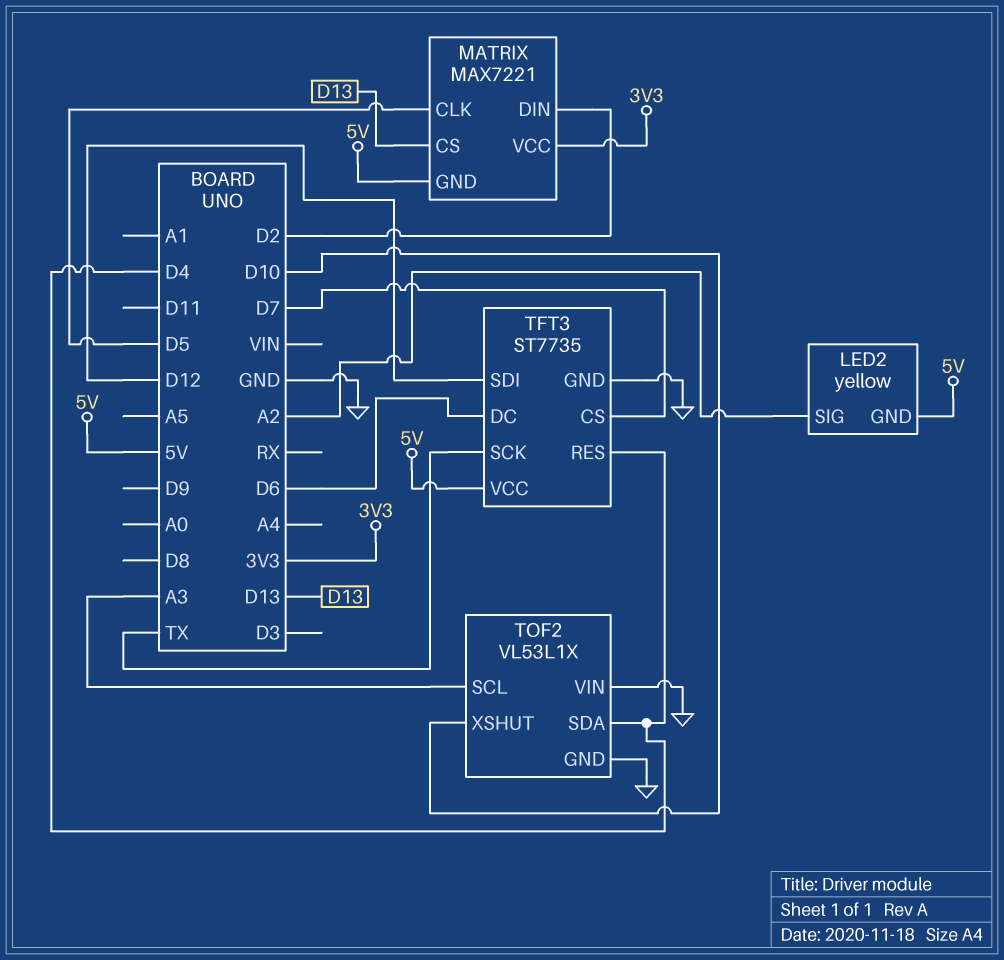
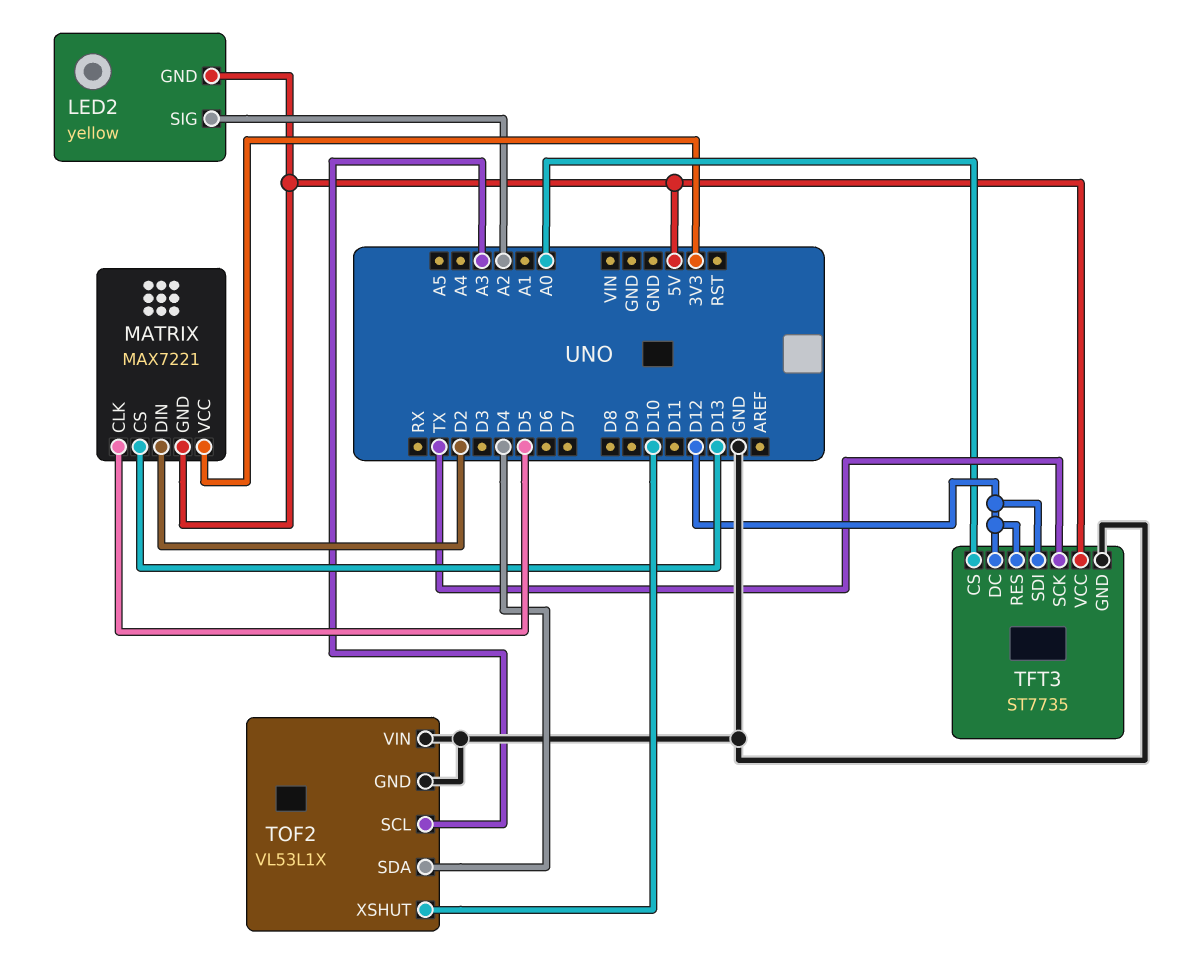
TFT3 pin CS: D7 -> A0
TFT3 pin DC: D6 -> D12
TFT3 pin RES: D4 -> D12

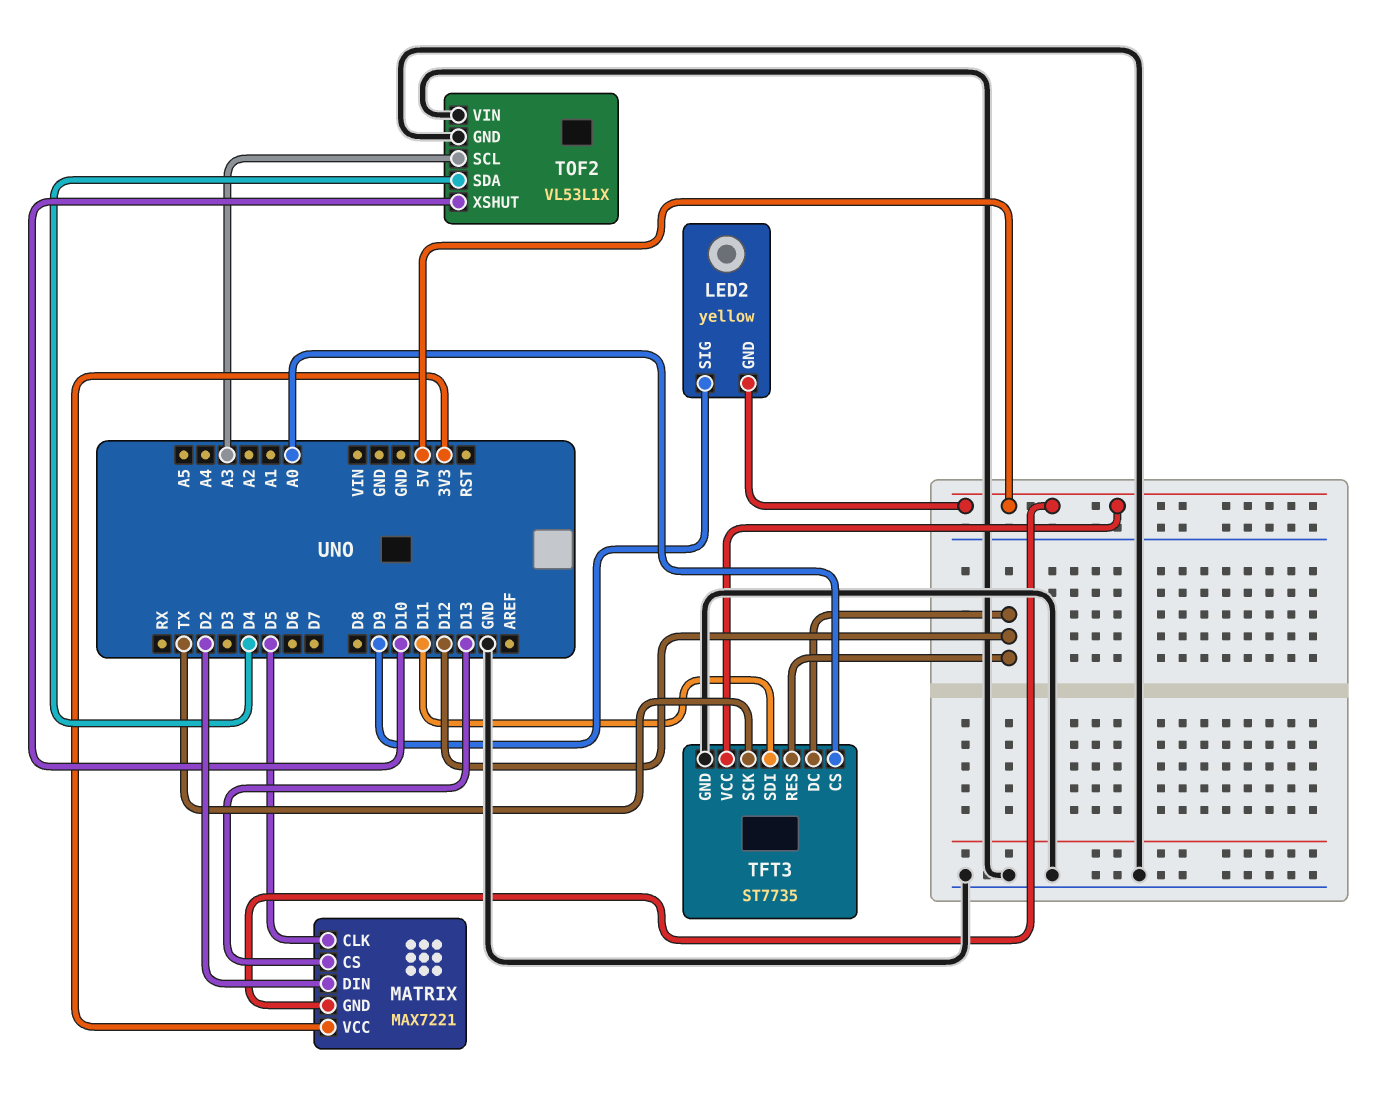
LED2 pin SIG: A2 -> D9
TFT3 pin SDI: D12 -> D11

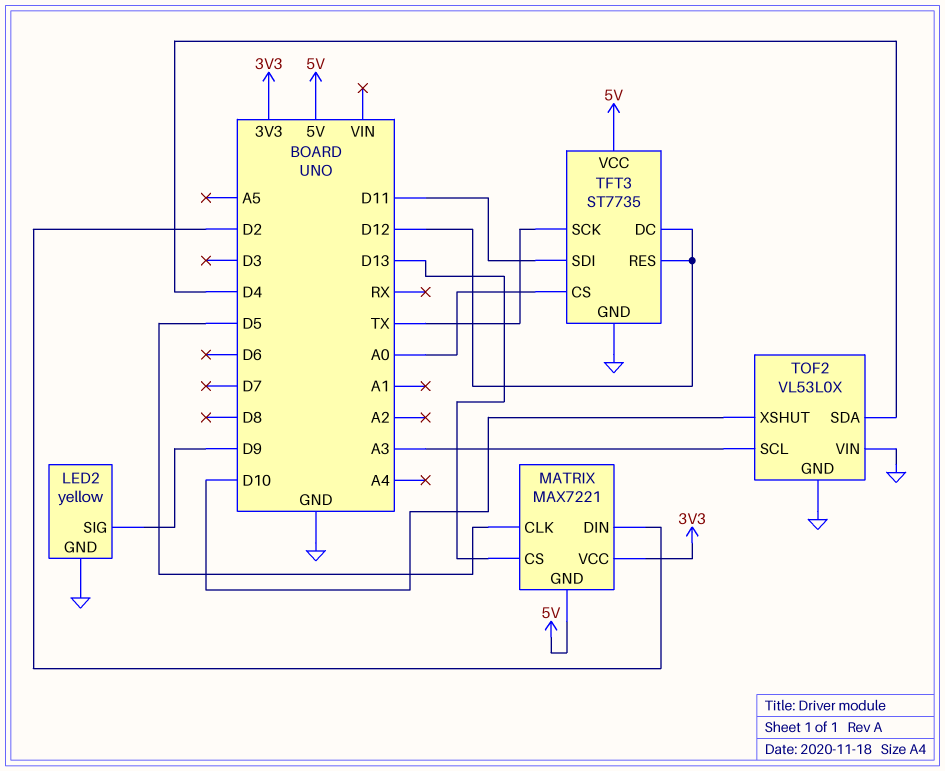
LED2 pin GND: 5V -> GND
TOF2: VL53L1X -> VL53L0X

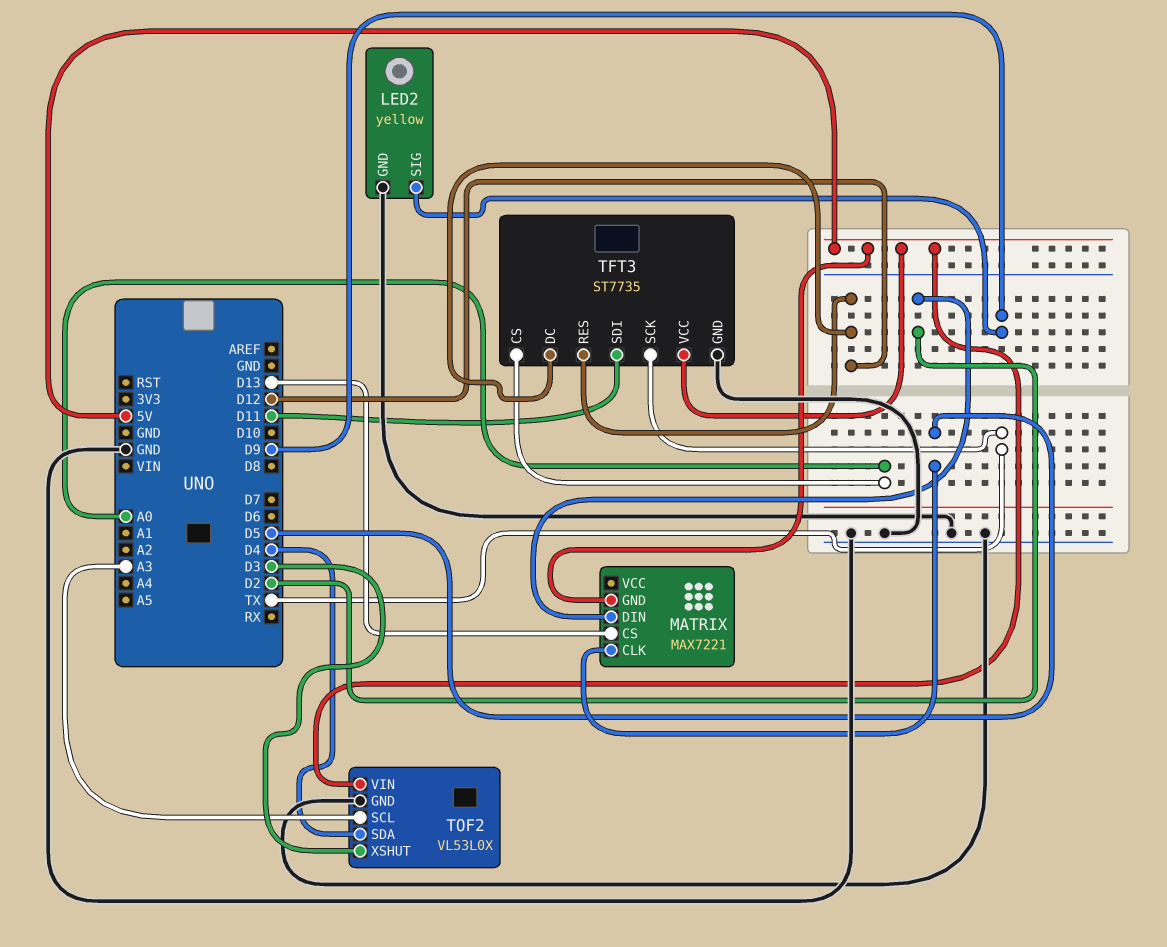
MATRIX pin VCC: 3V3 -> none
TOF2 pin VIN: GND -> 5V
TOF2 pin XSHUT: D10 -> D3

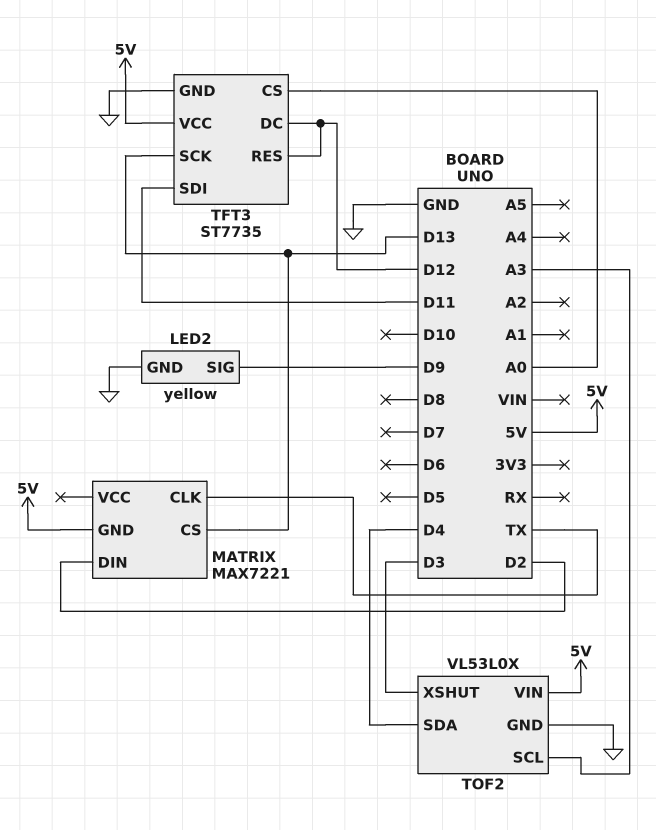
MATRIX pin CLK: D5 -> TX
TFT3 pin SCK: TX -> D13

